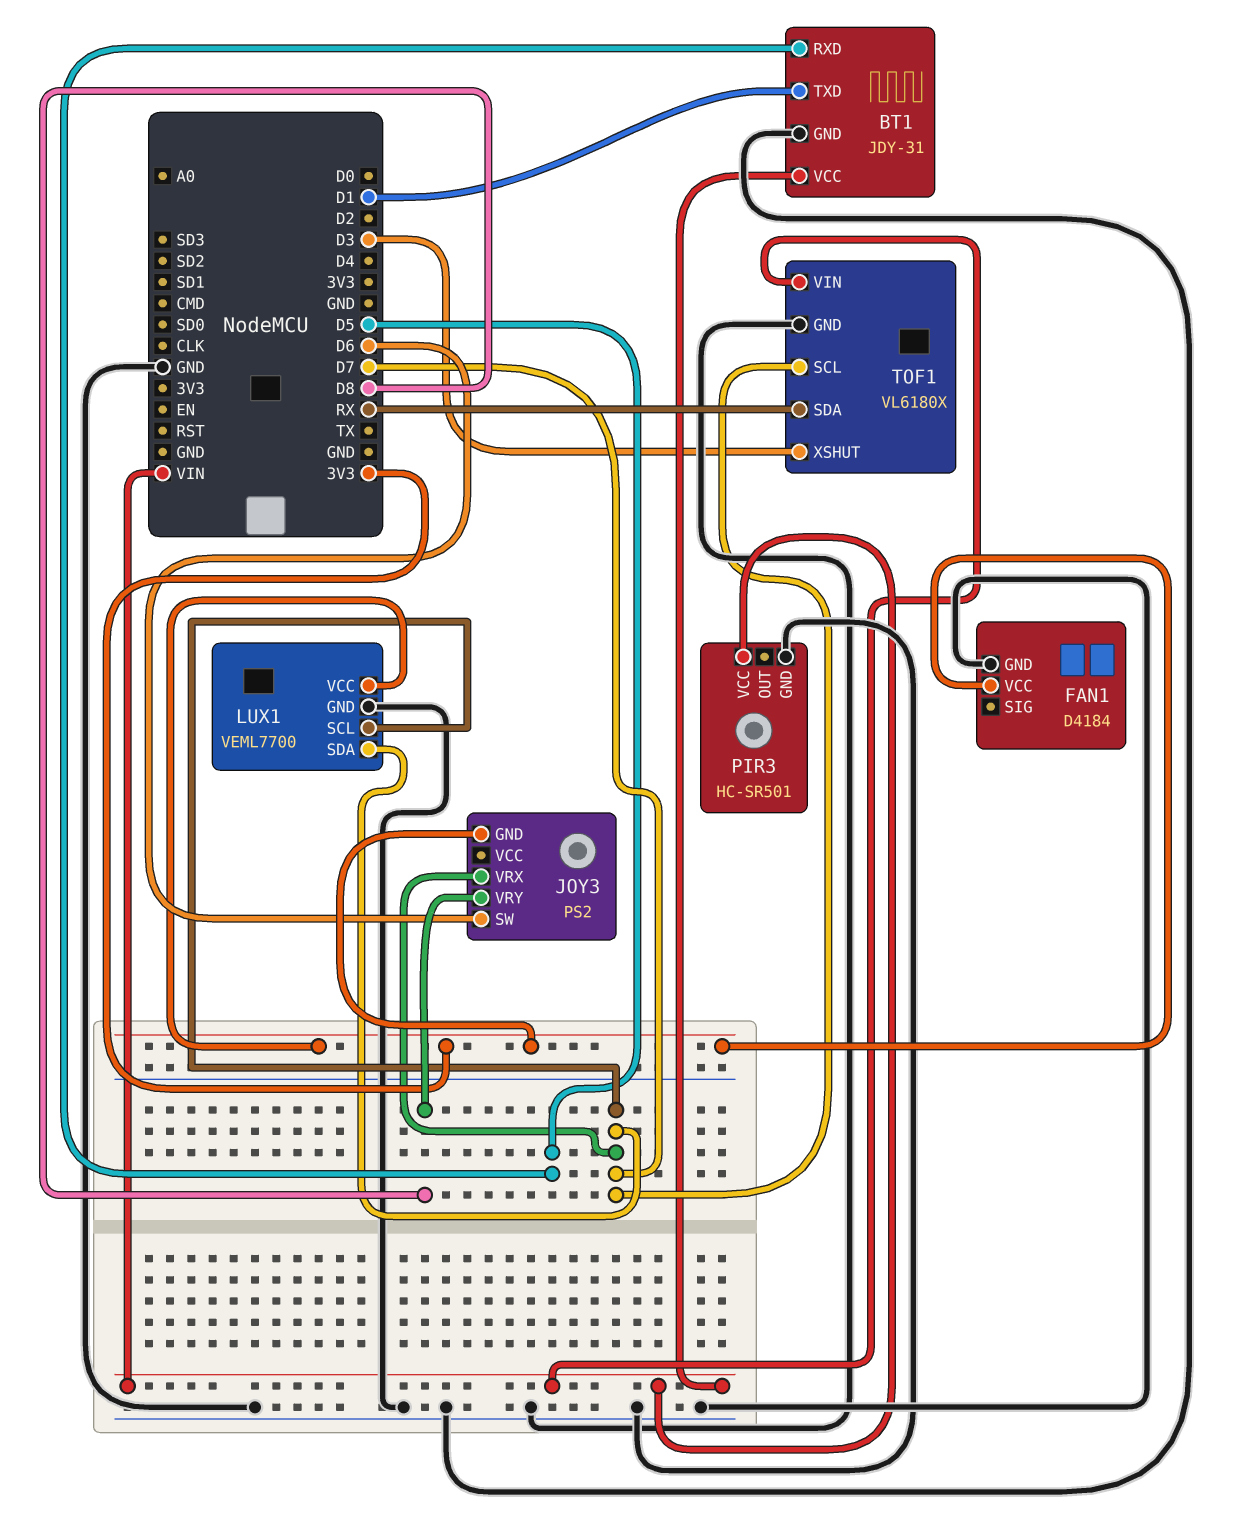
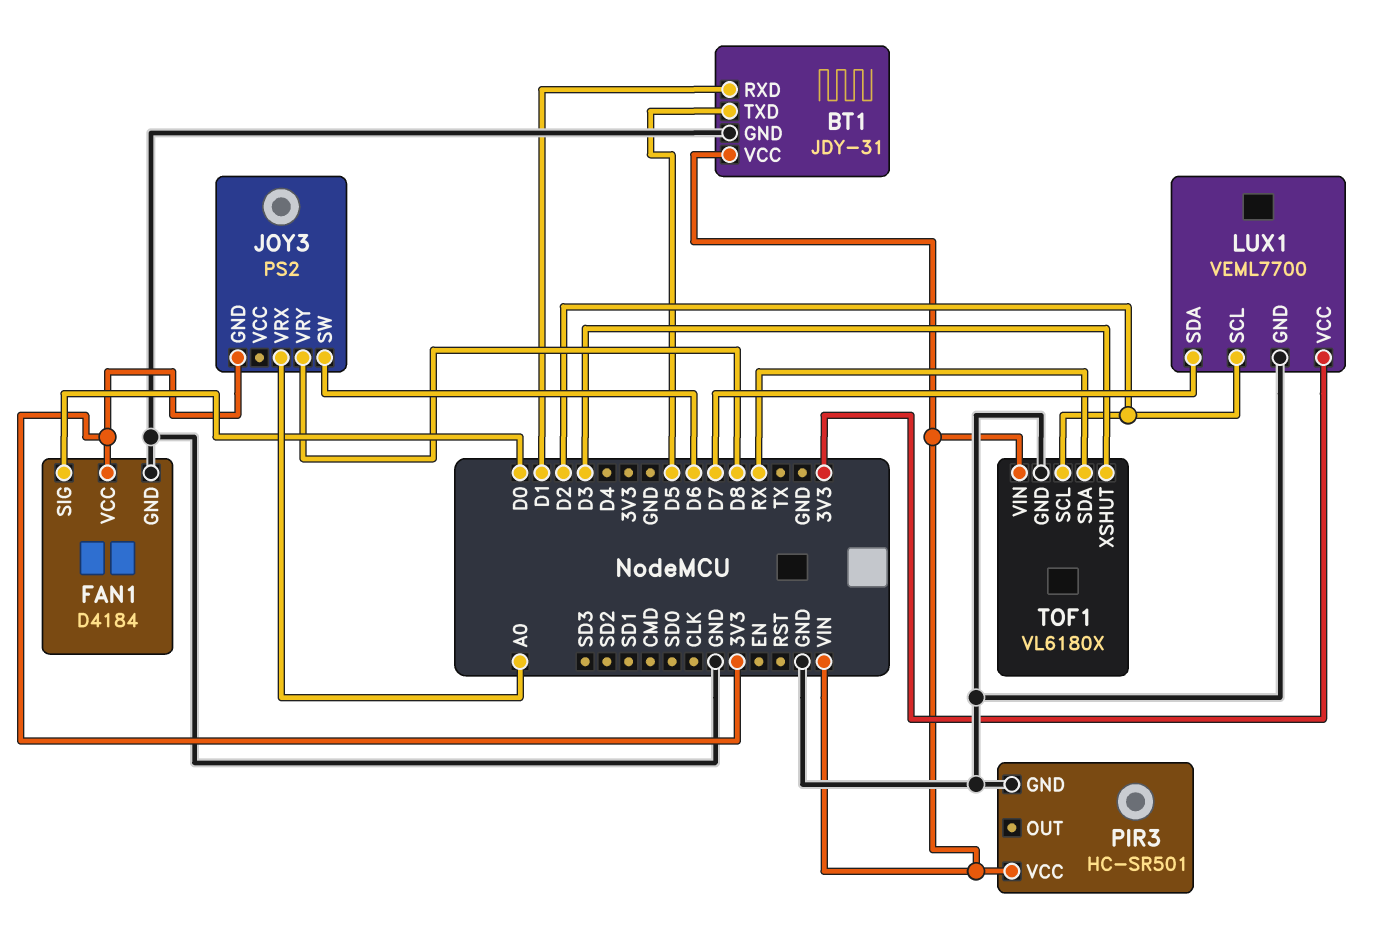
BT1 pin RXD: D5 -> D1
BT1 pin TXD: D1 -> D5
FAN1 pin SIG: none -> D0
JOY3 pin VRX: D7 -> A0
LUX1 pin SCL: D7 -> D2
TOF1 pin SCL: D7 -> D2

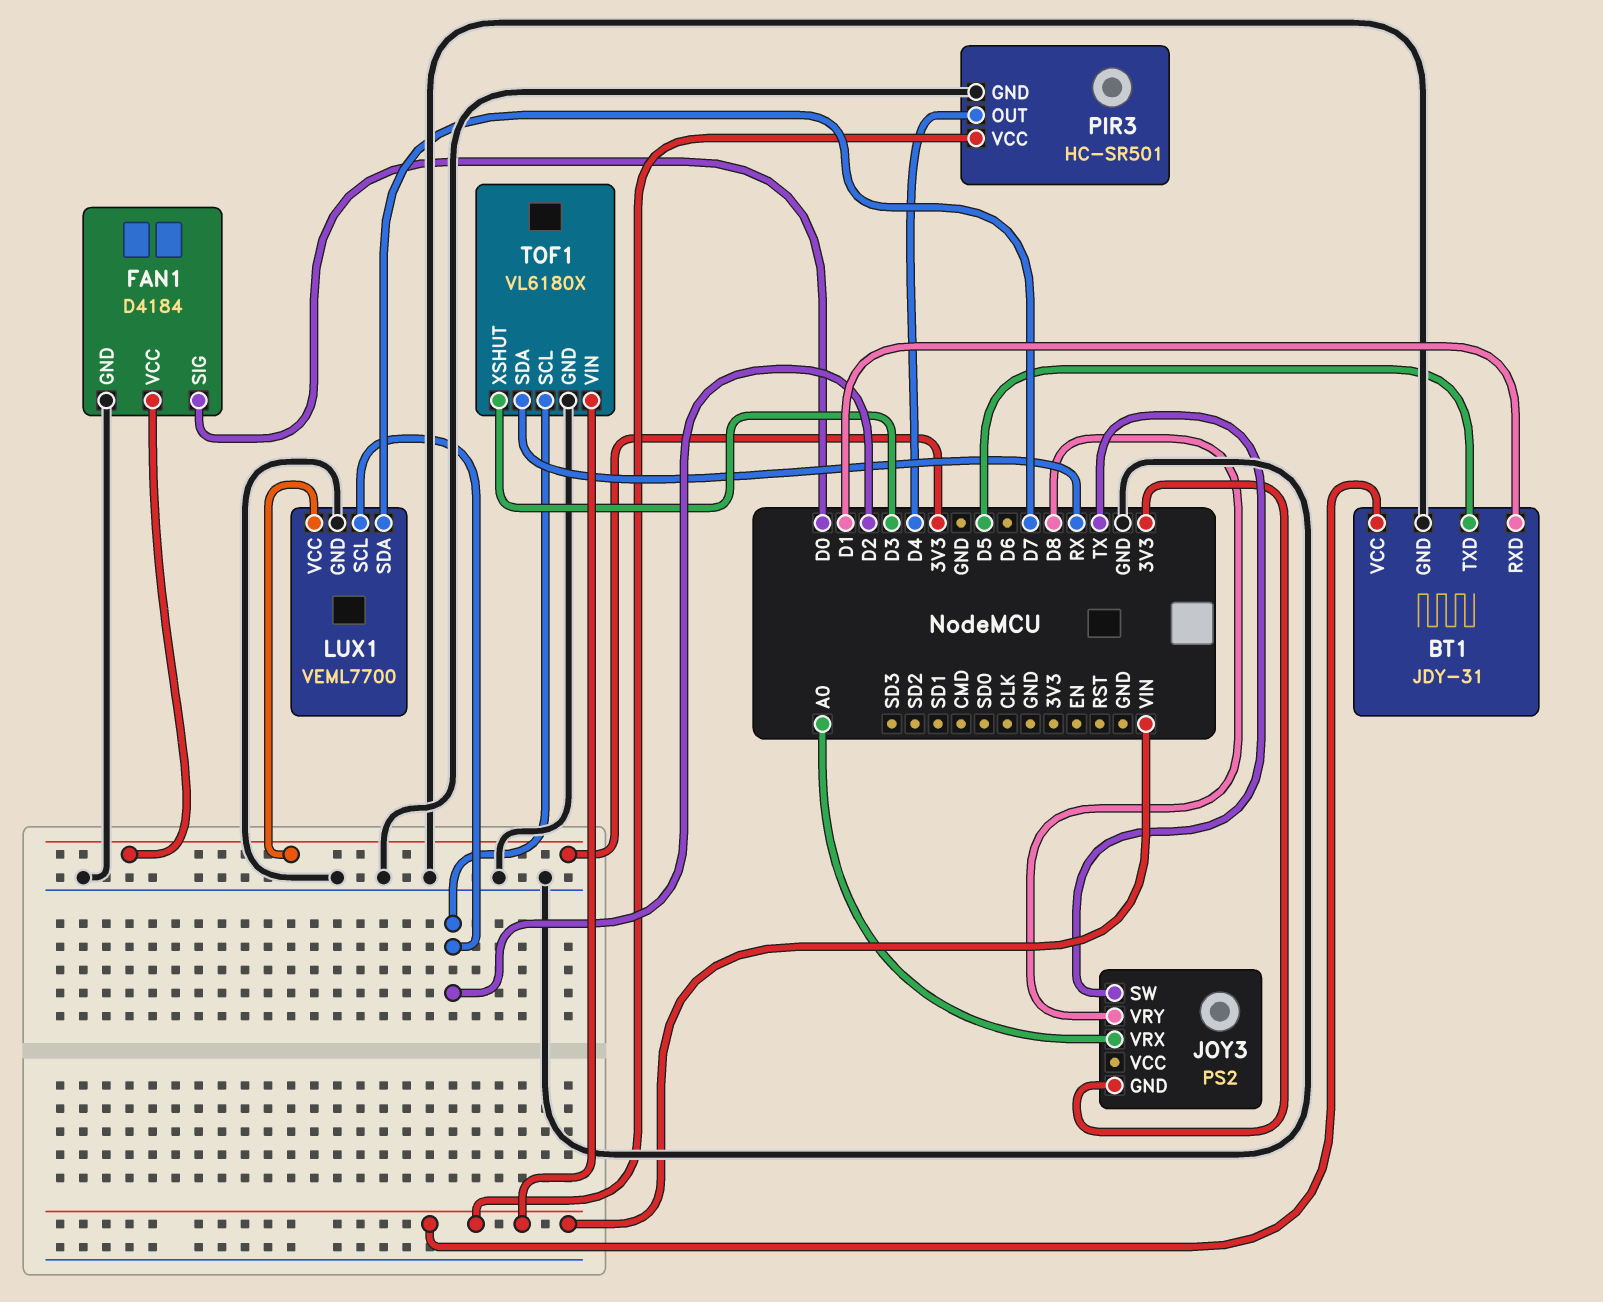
JOY3 pin SW: D6 -> TX
PIR3 pin OUT: none -> D4

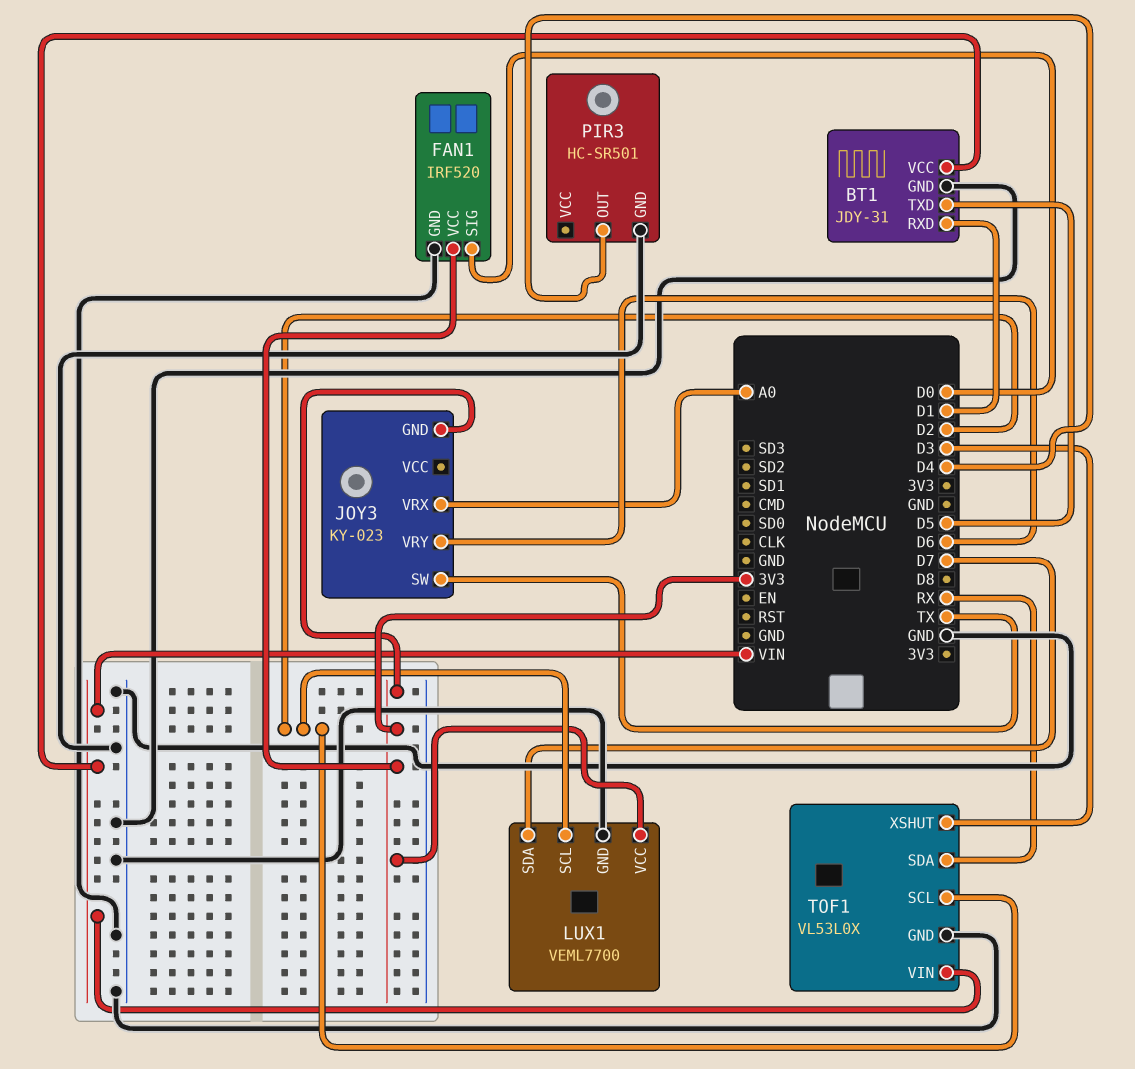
FAN1: D4184 -> IRF520
JOY3: PS2 -> KY-023
JOY3 pin VRY: D8 -> D6
PIR3 pin VCC: VIN -> none
TOF1: VL6180X -> VL53L0X

